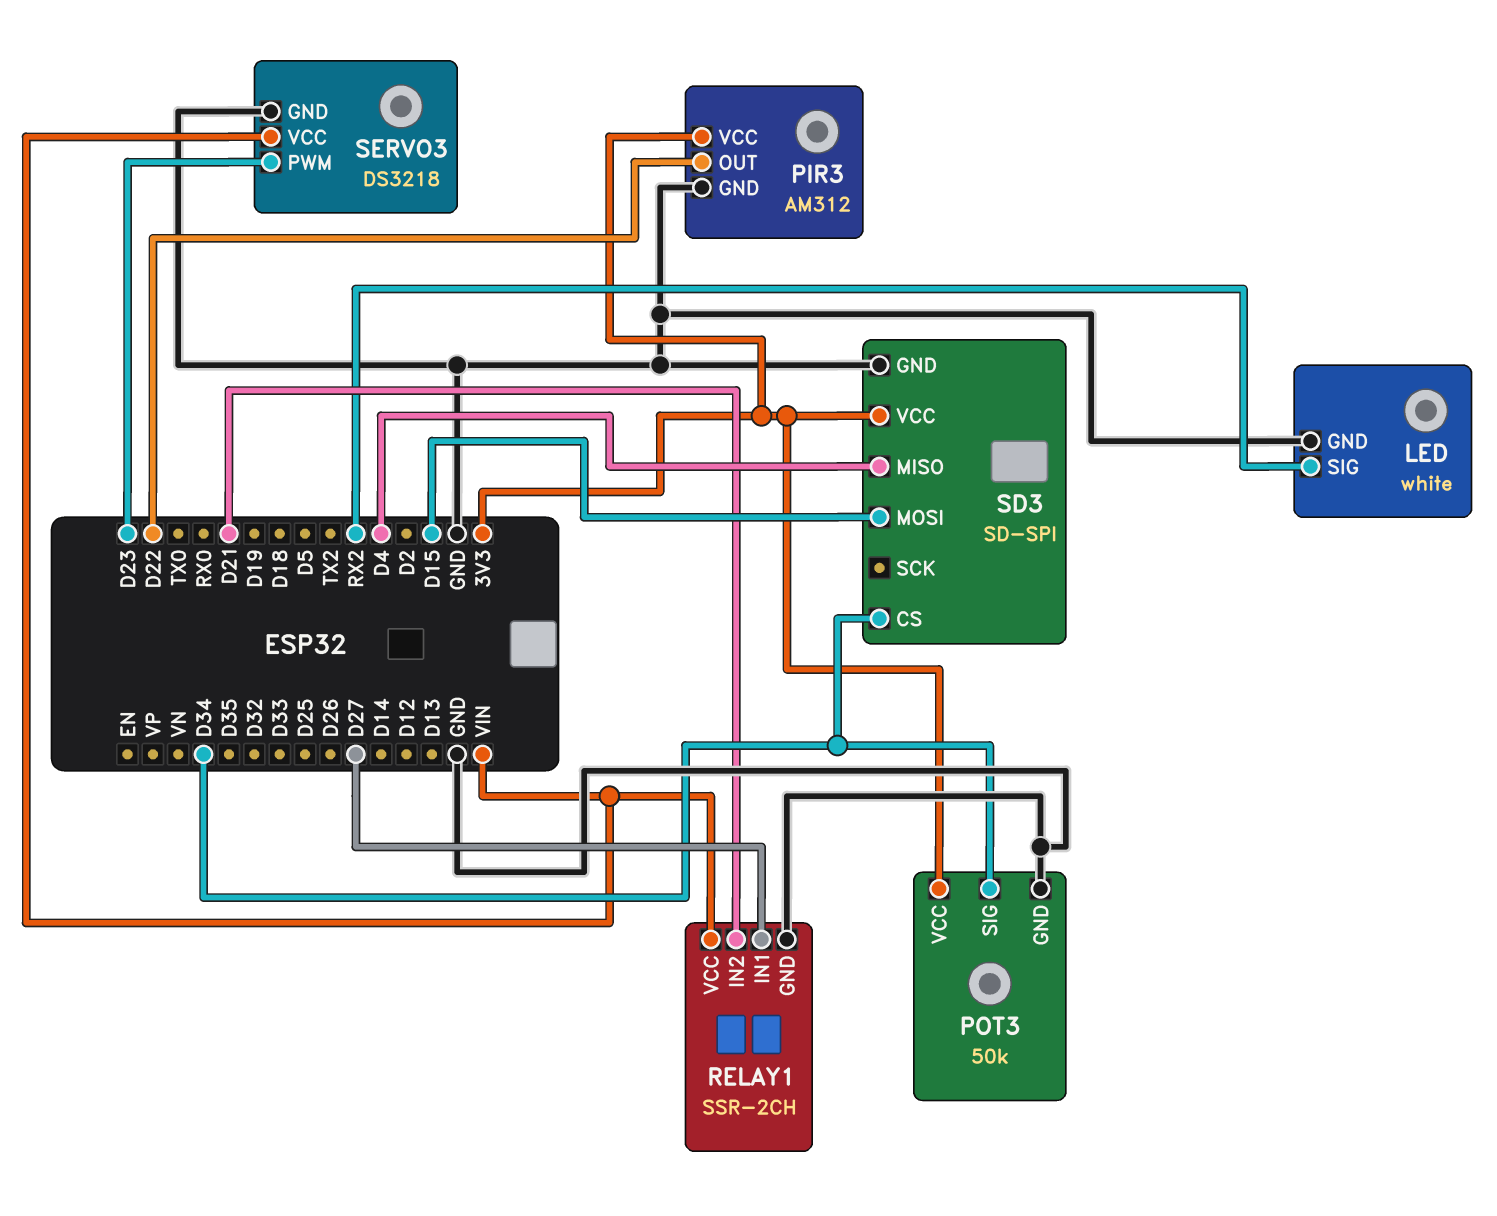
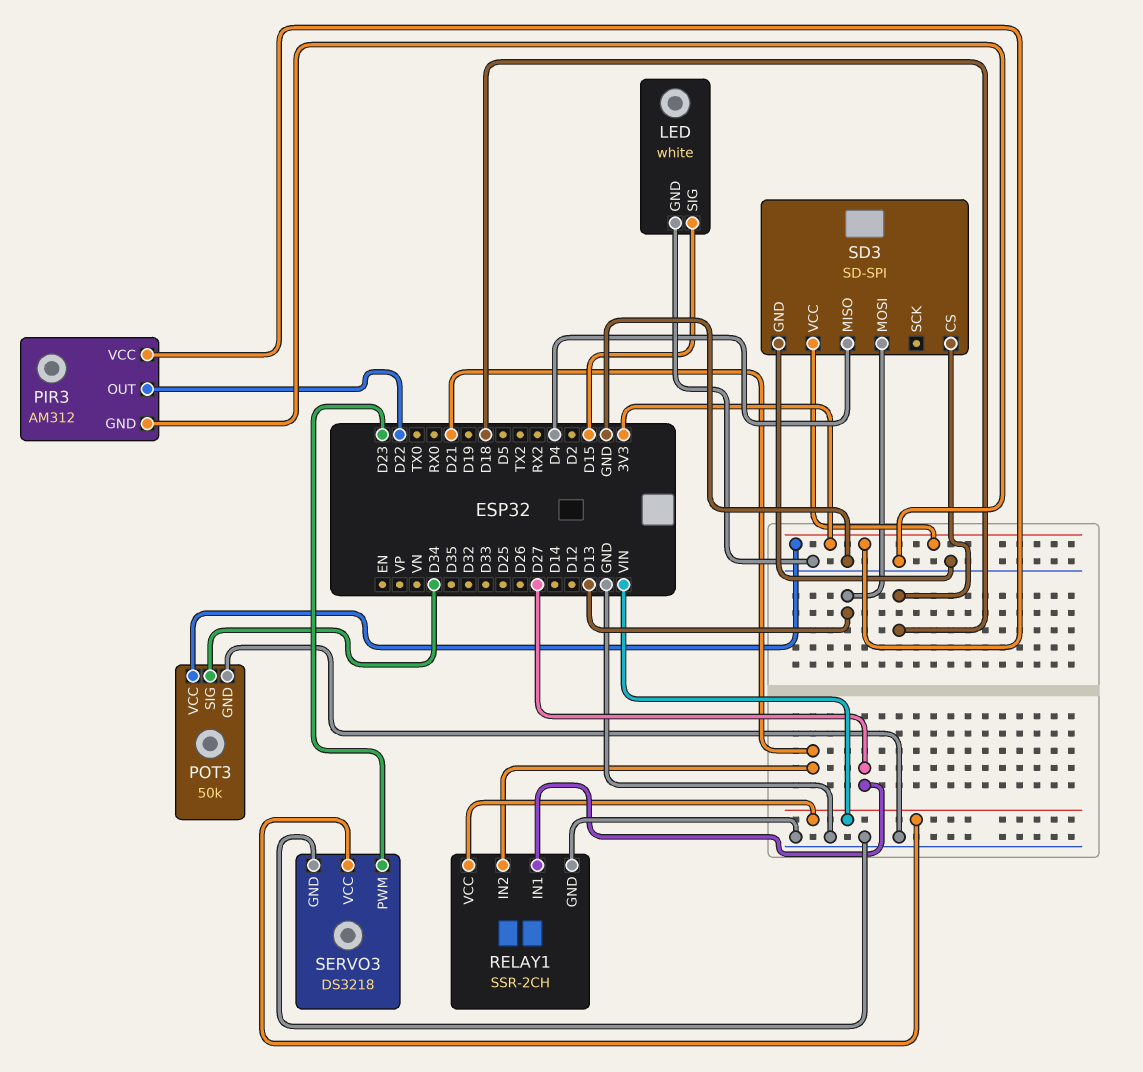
LED pin SIG: RX2 -> D15
SD3 pin CS: D34 -> D18
SD3 pin MOSI: D15 -> D13

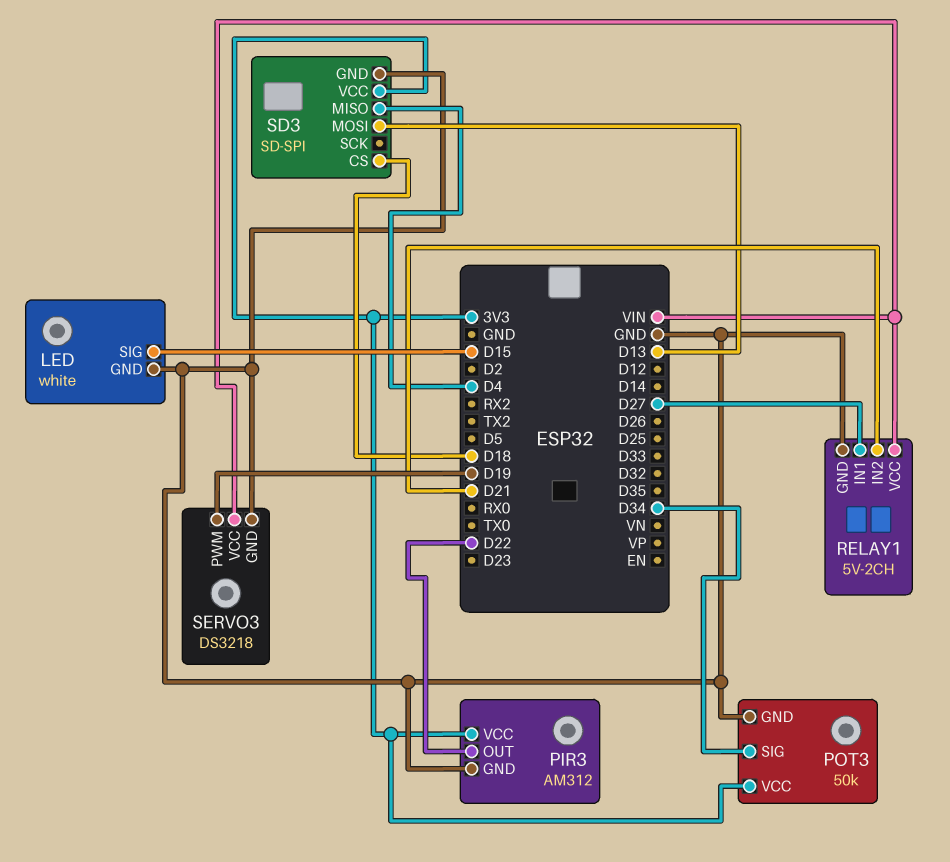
RELAY1: SSR-2CH -> 5V-2CH
SERVO3 pin PWM: D23 -> D19

